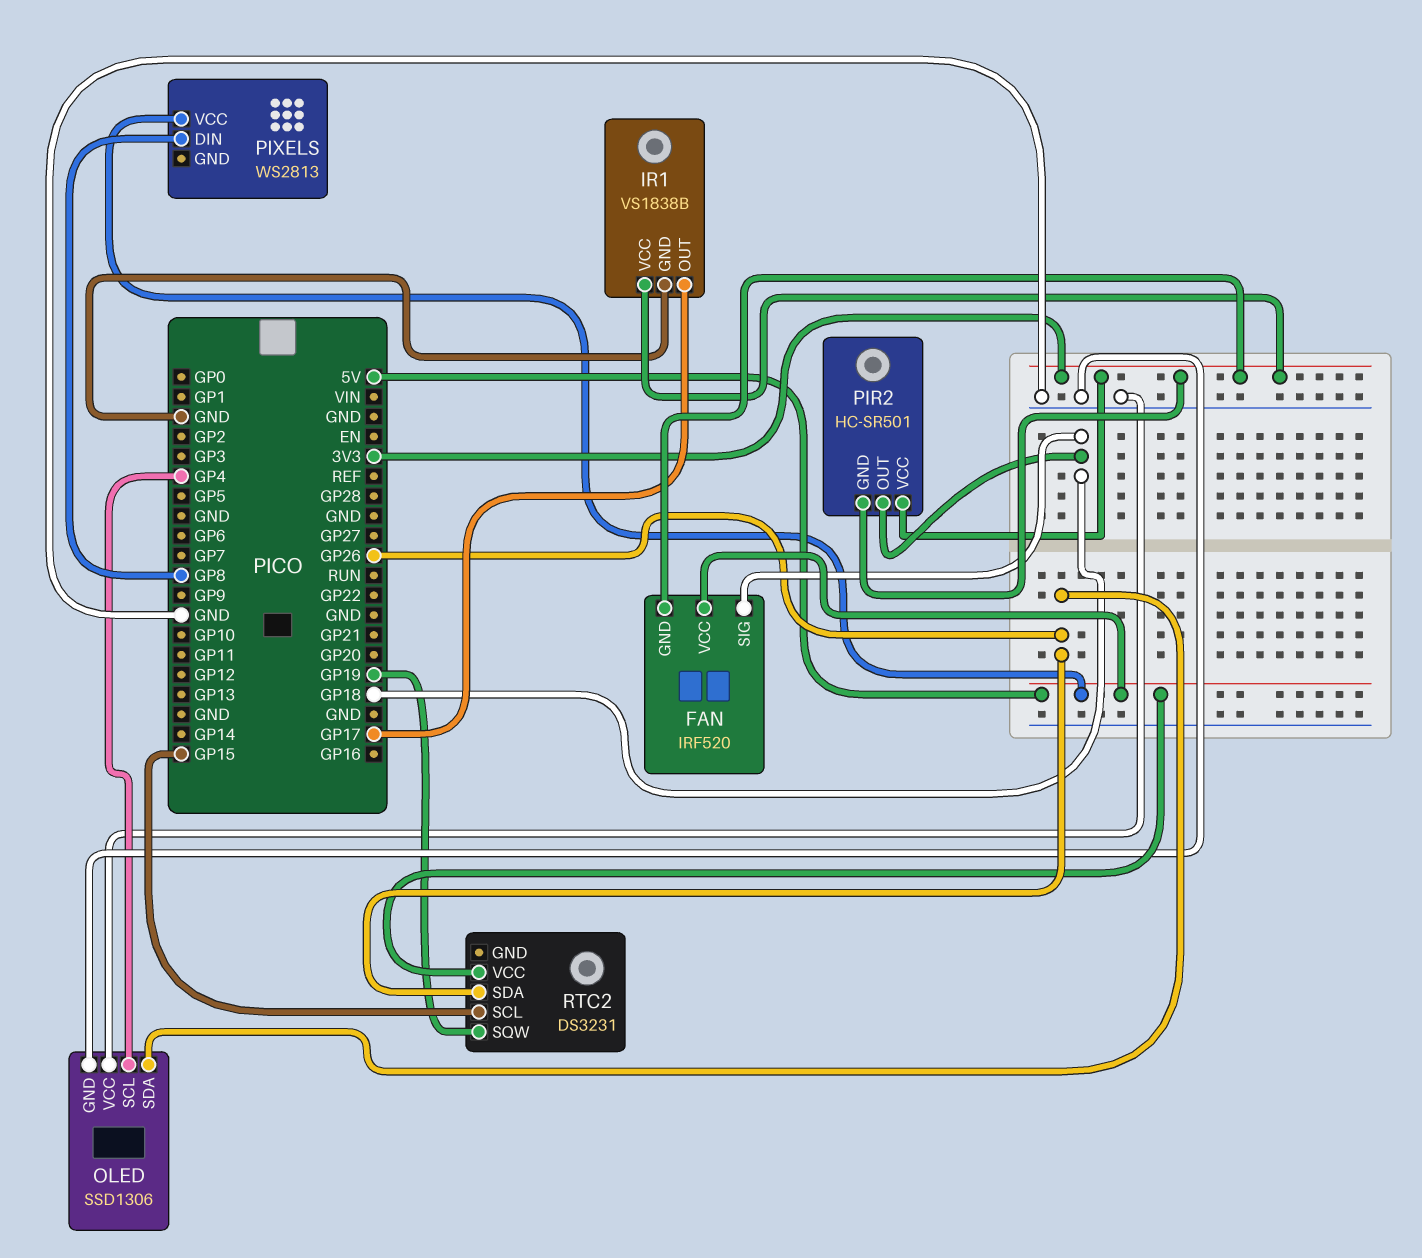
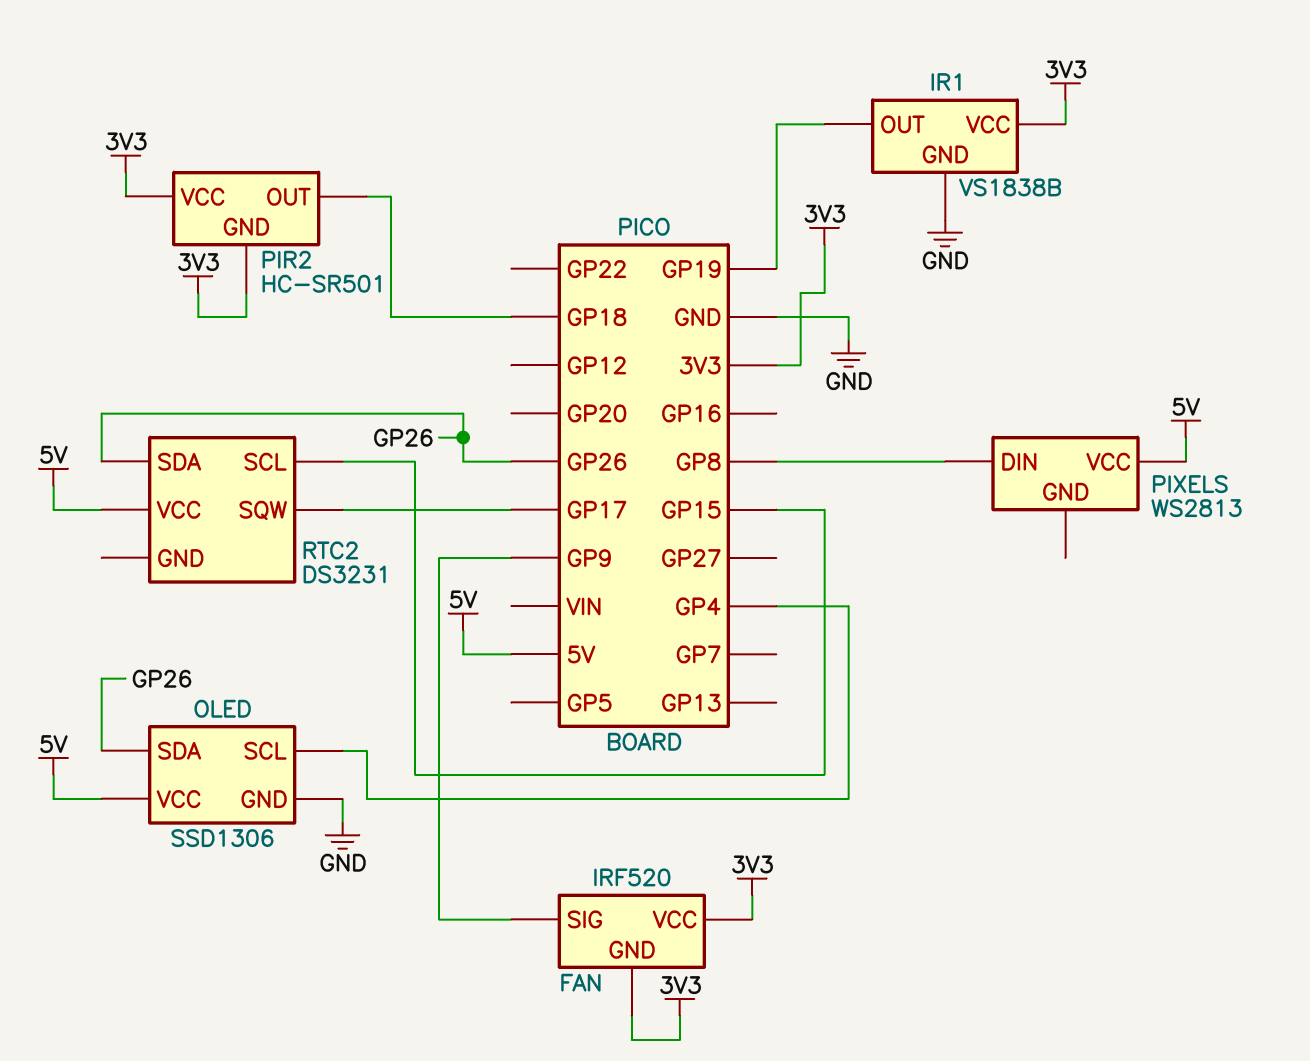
FAN pin SIG: GP18 -> GP9
FAN pin VCC: 5V -> 3V3
IR1 pin OUT: GP17 -> GP19
OLED pin VCC: GND -> 5V
RTC2 pin SQW: GP19 -> GP17

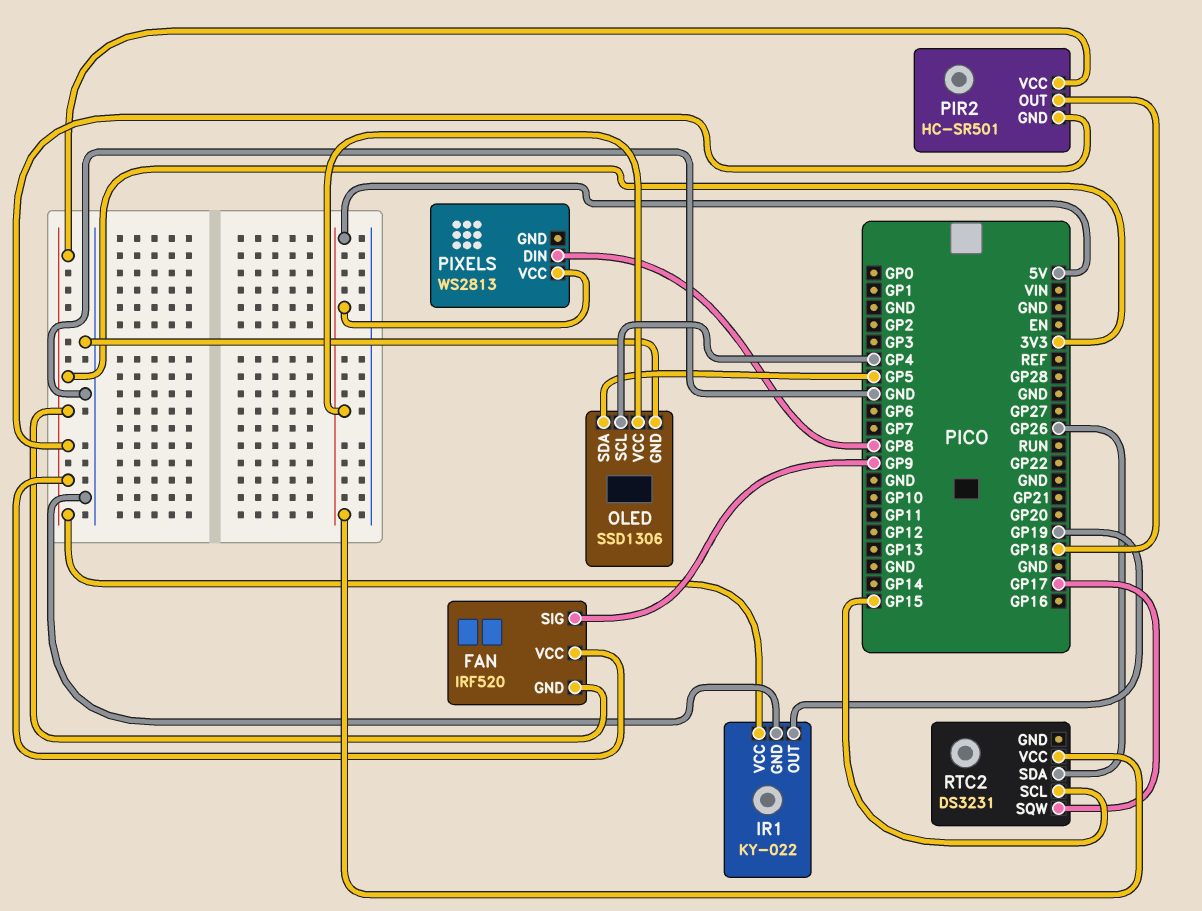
IR1: VS1838B -> KY-022
OLED pin SDA: GP26 -> GP5

